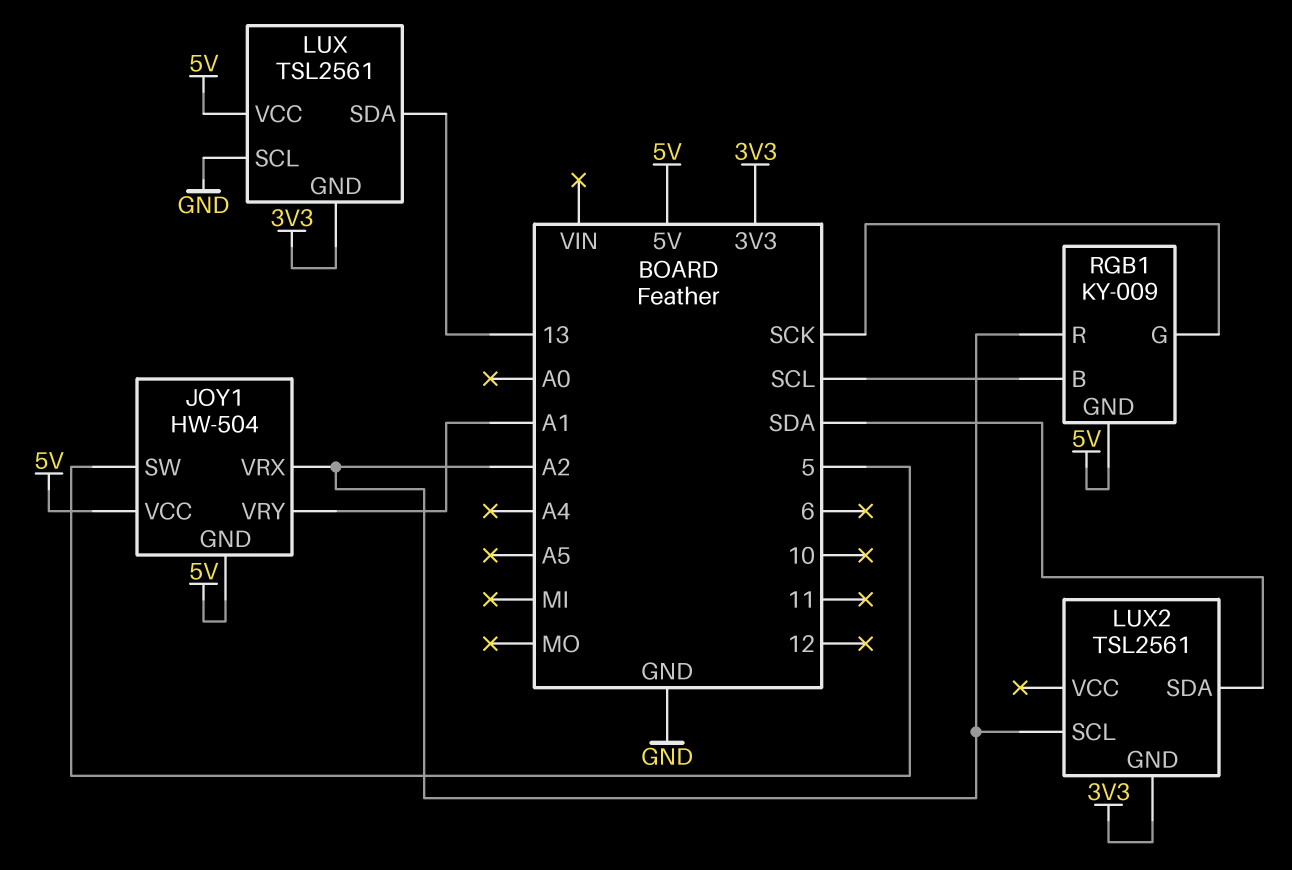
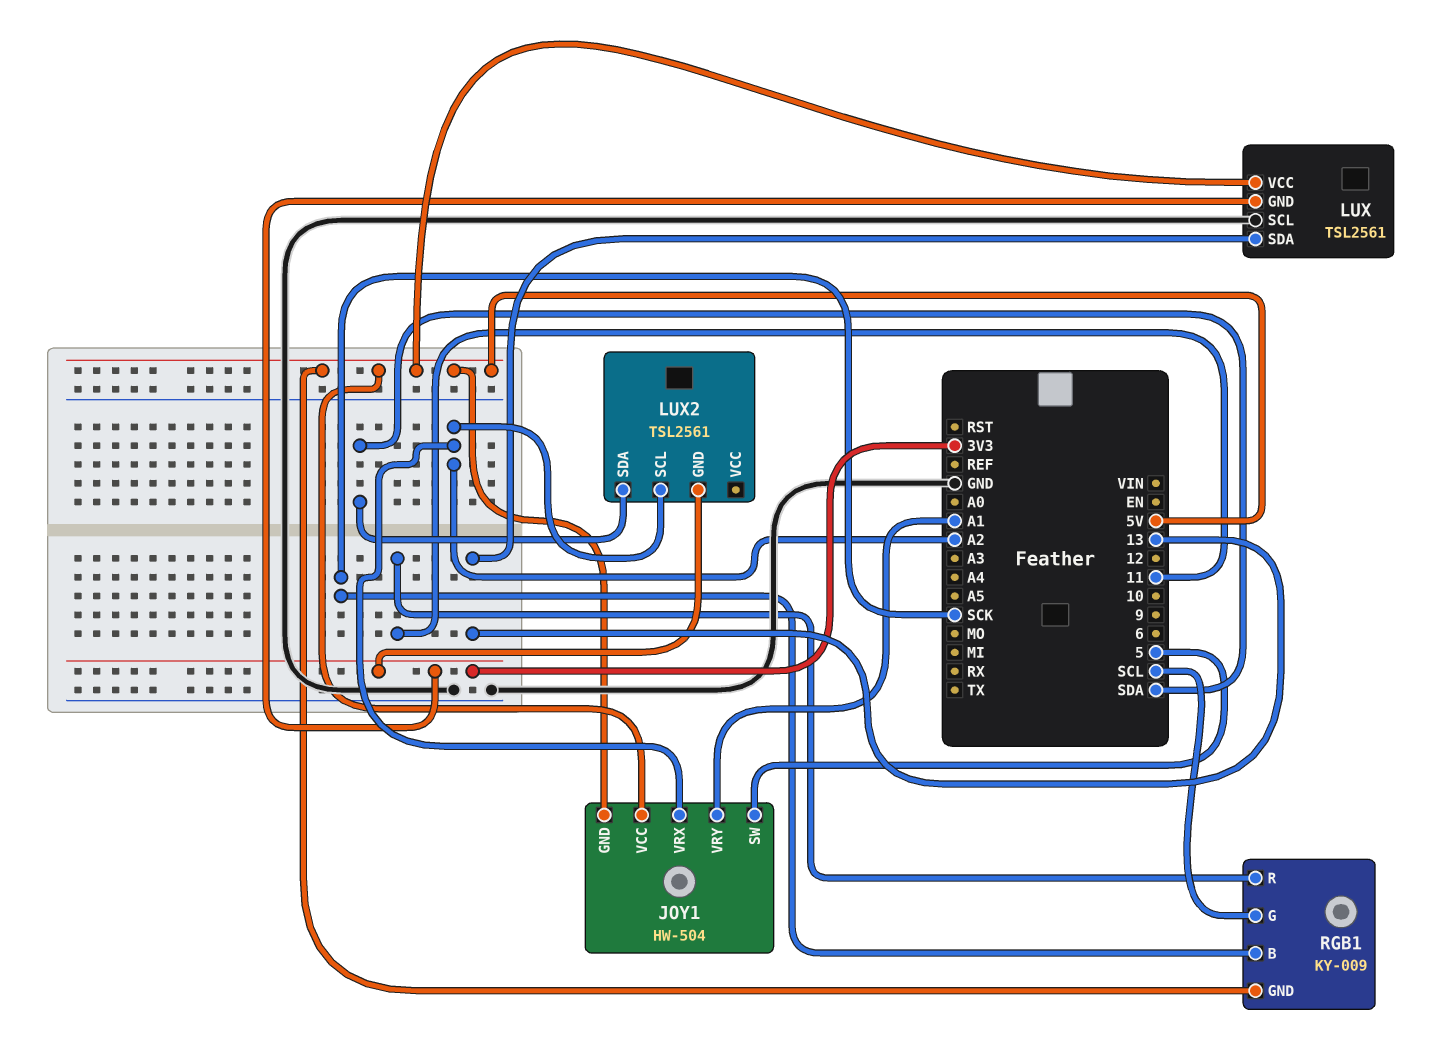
RGB1 pin B: SCL -> SCK
RGB1 pin G: SCK -> SCL
RGB1 pin R: A2 -> 11

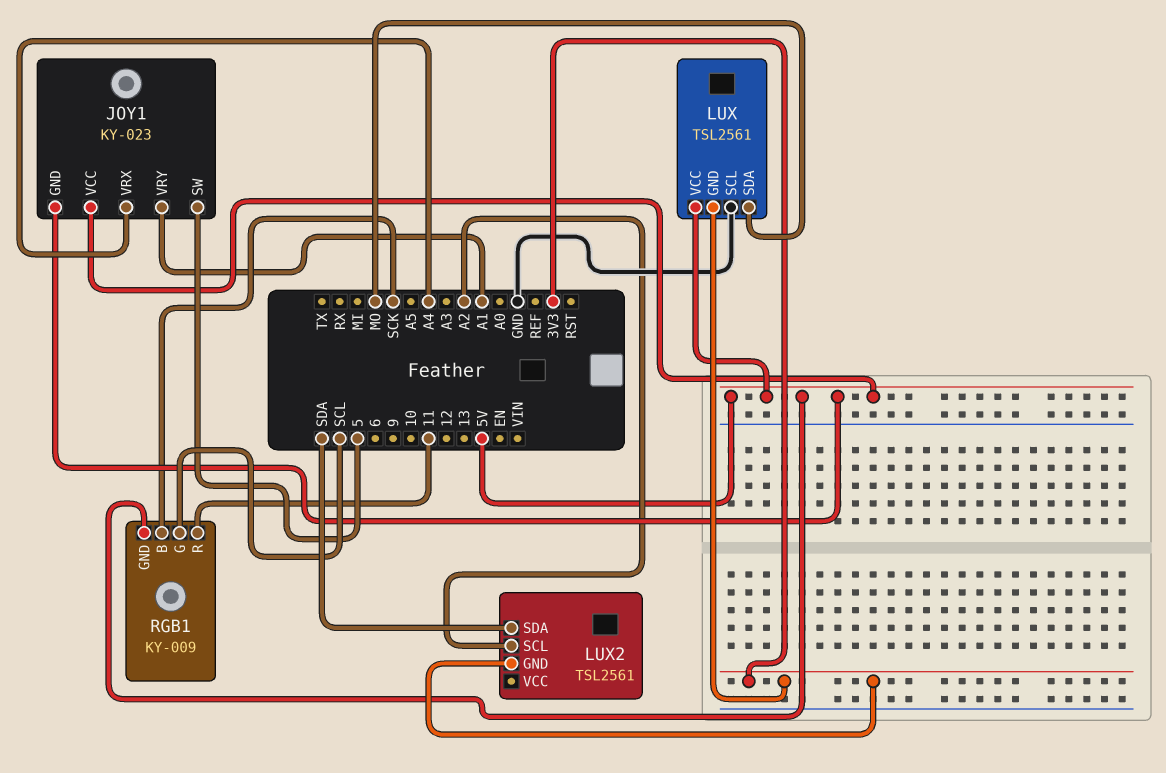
JOY1: HW-504 -> KY-023
JOY1 pin VRX: A2 -> A4
LUX pin SDA: 13 -> MO

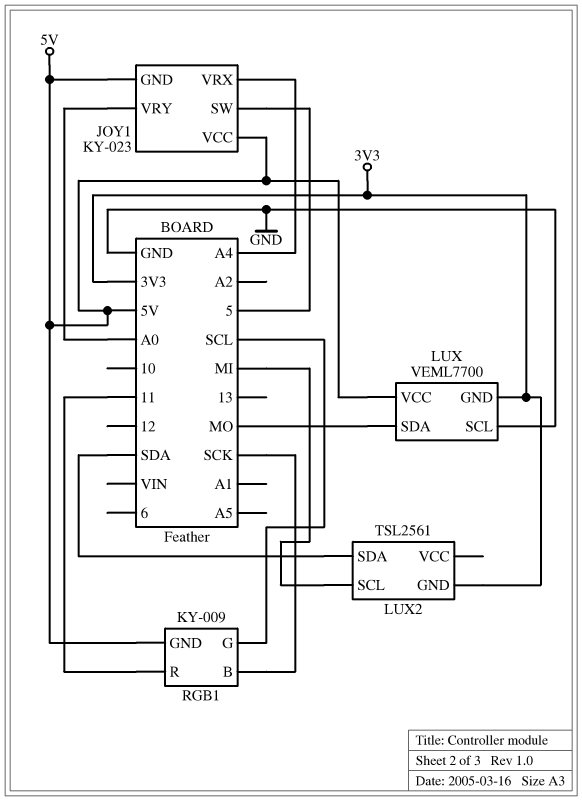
JOY1 pin VRY: A1 -> A0
LUX: TSL2561 -> VEML7700
LUX2 pin SCL: A2 -> MI

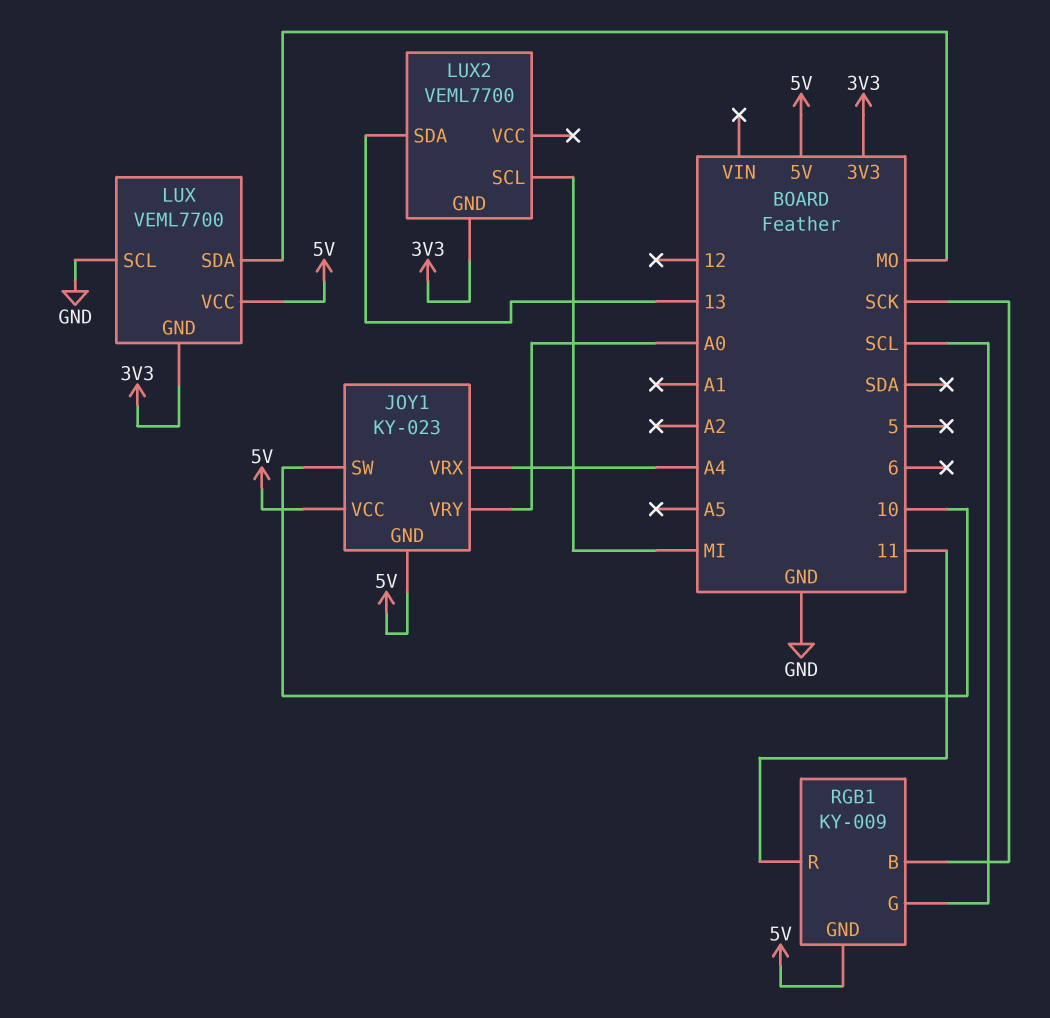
JOY1 pin SW: 5 -> 10
LUX2: TSL2561 -> VEML7700
LUX2 pin SDA: SDA -> 13

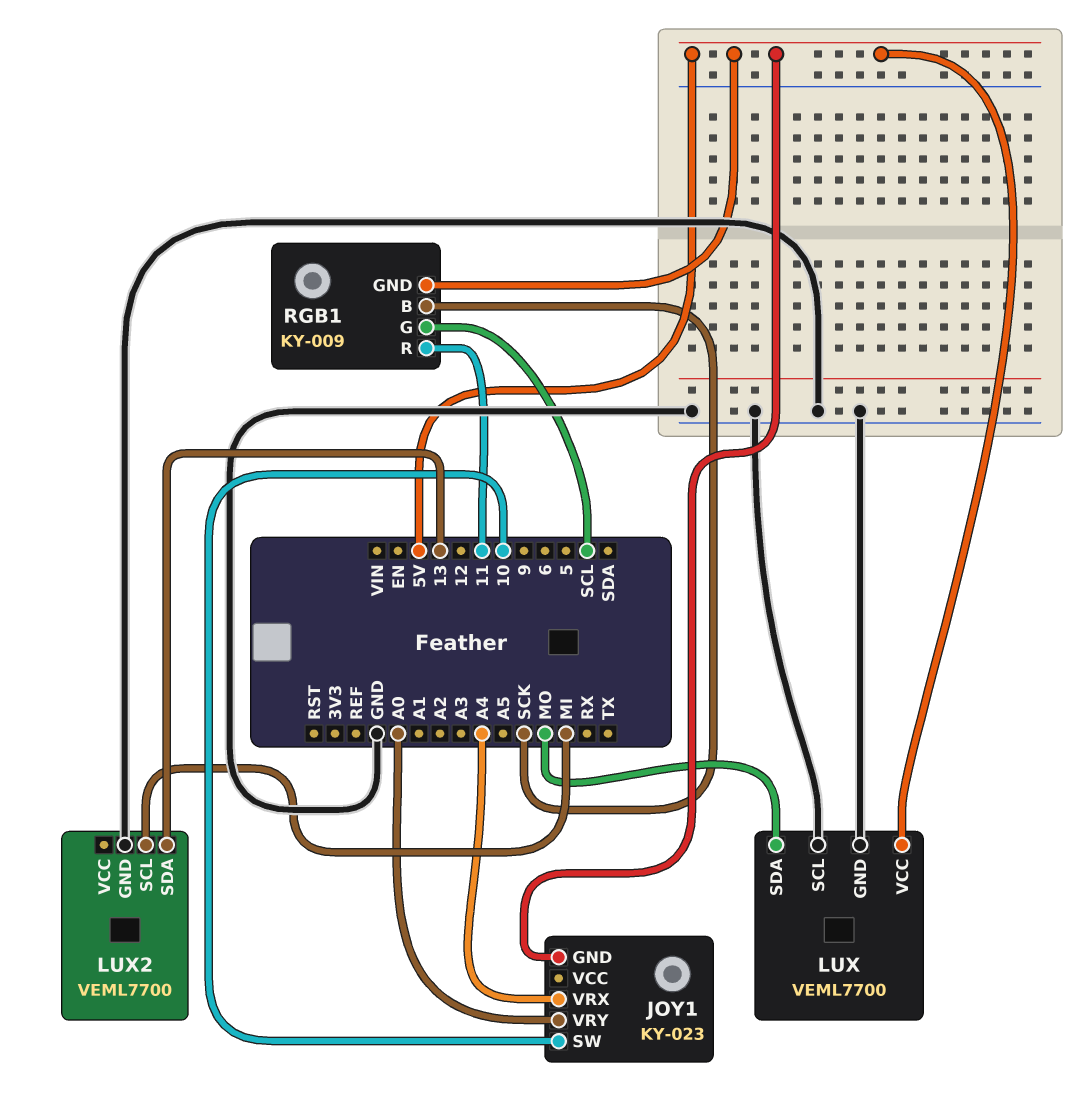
JOY1 pin VCC: 5V -> none
LUX pin GND: 3V3 -> GND
LUX2 pin GND: 3V3 -> GND

